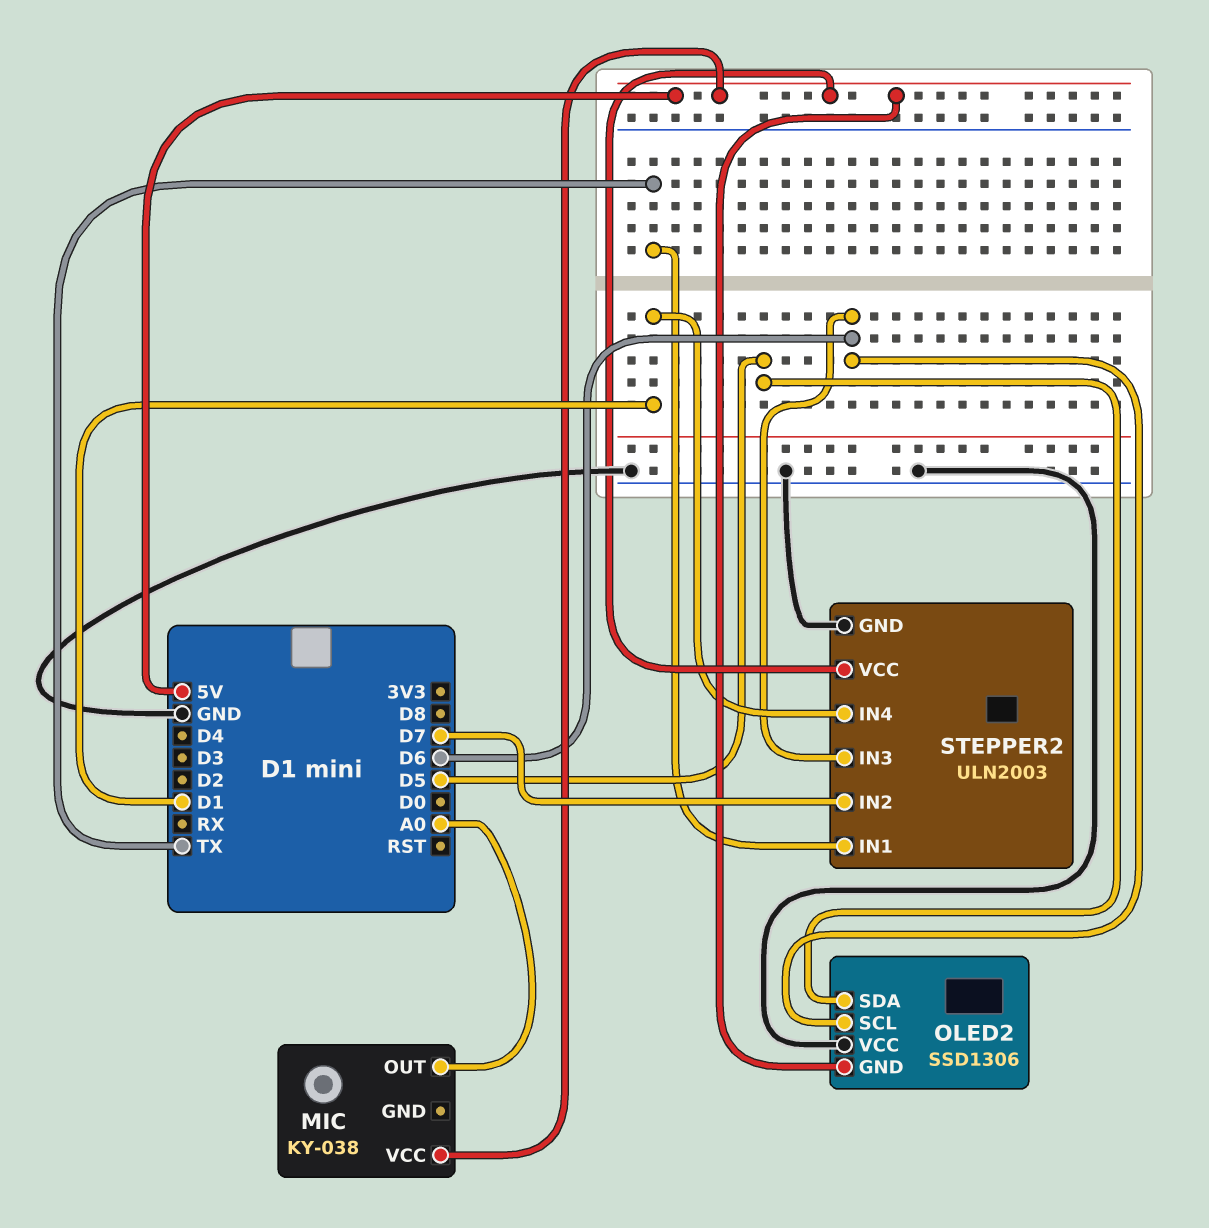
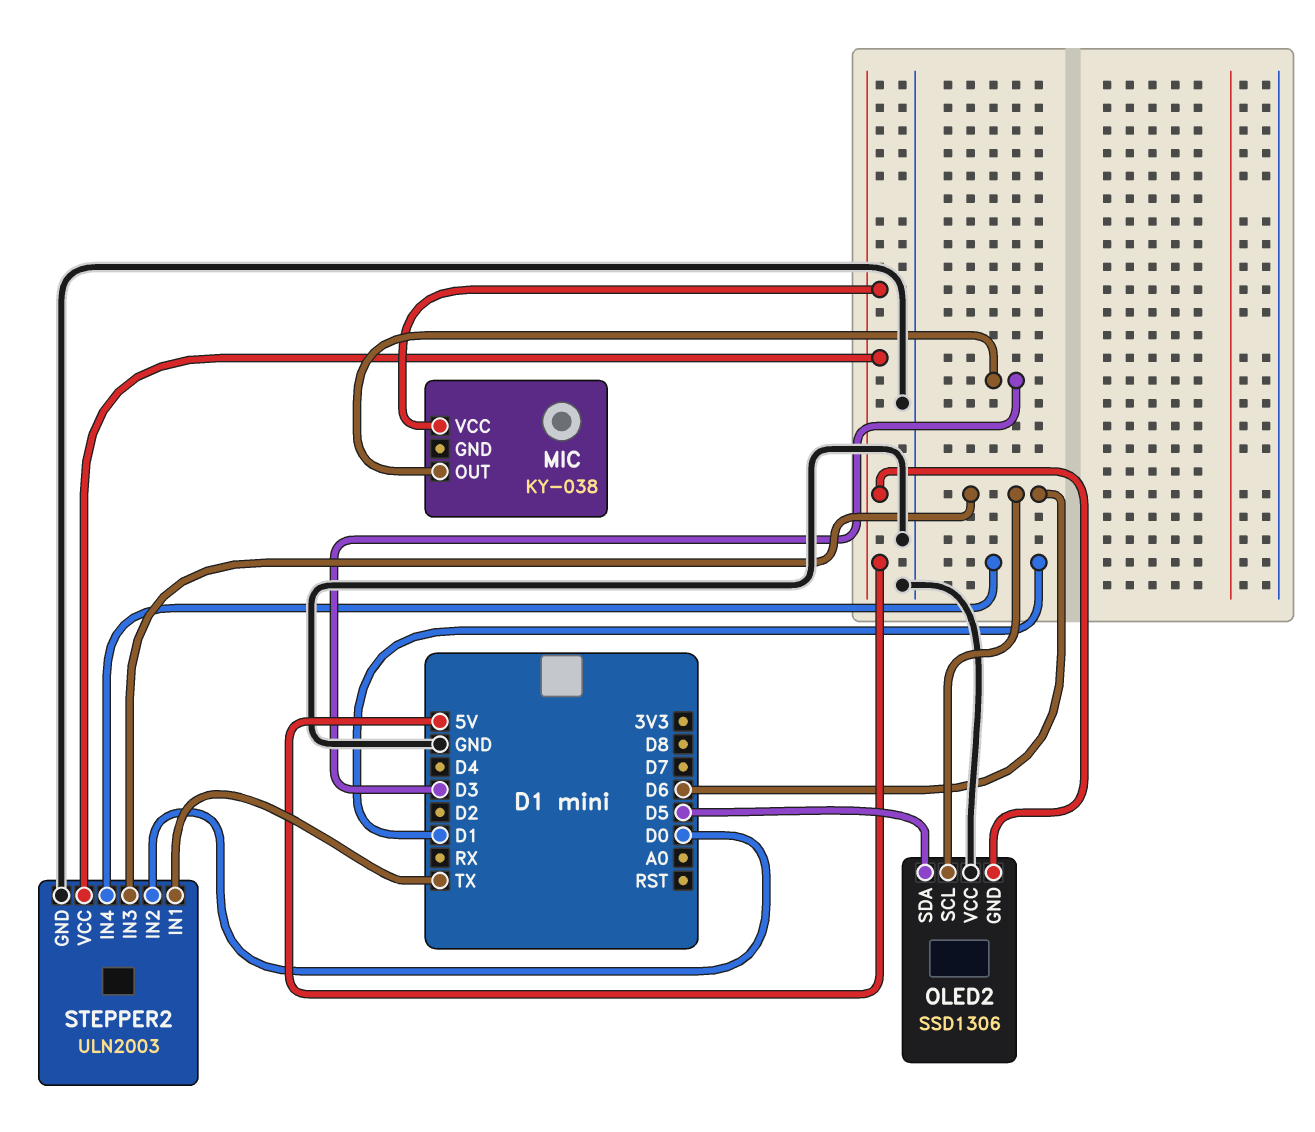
MIC pin OUT: A0 -> D3
STEPPER2 pin IN2: D7 -> D0

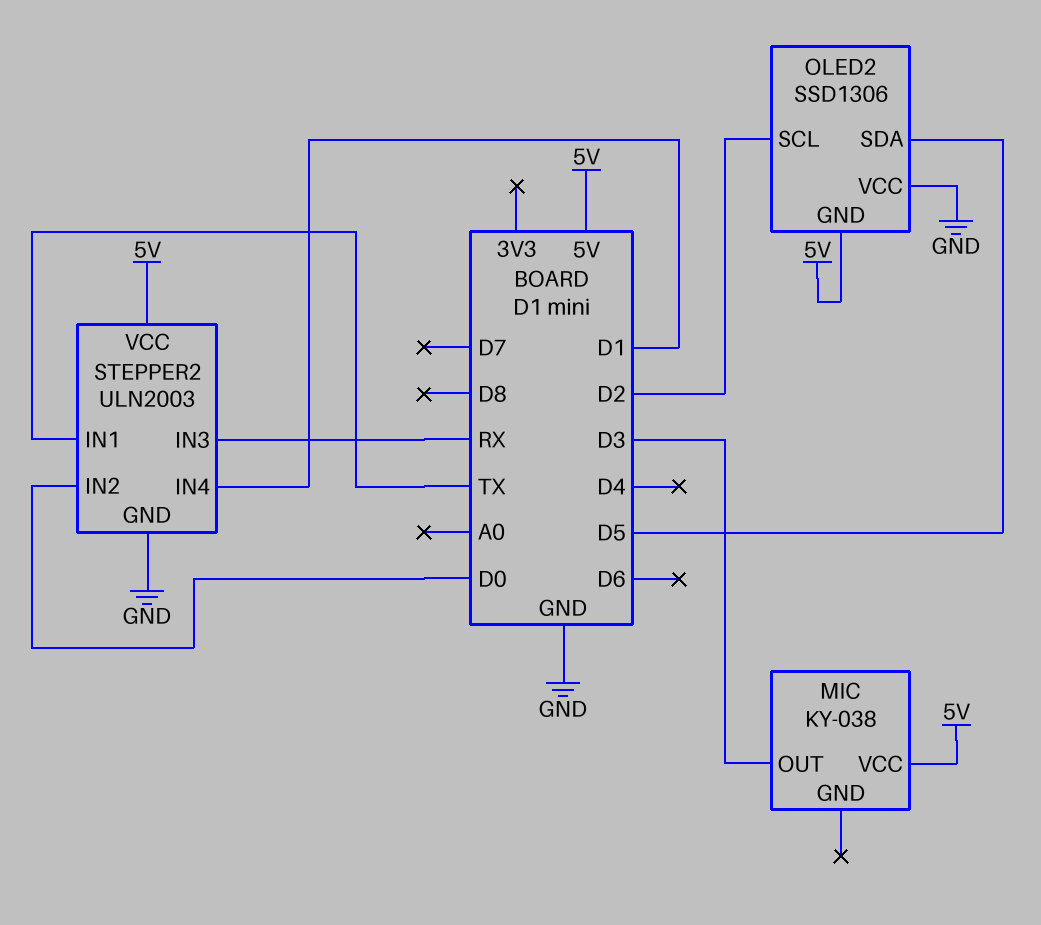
OLED2 pin SCL: D6 -> D2
STEPPER2 pin IN3: D6 -> RX

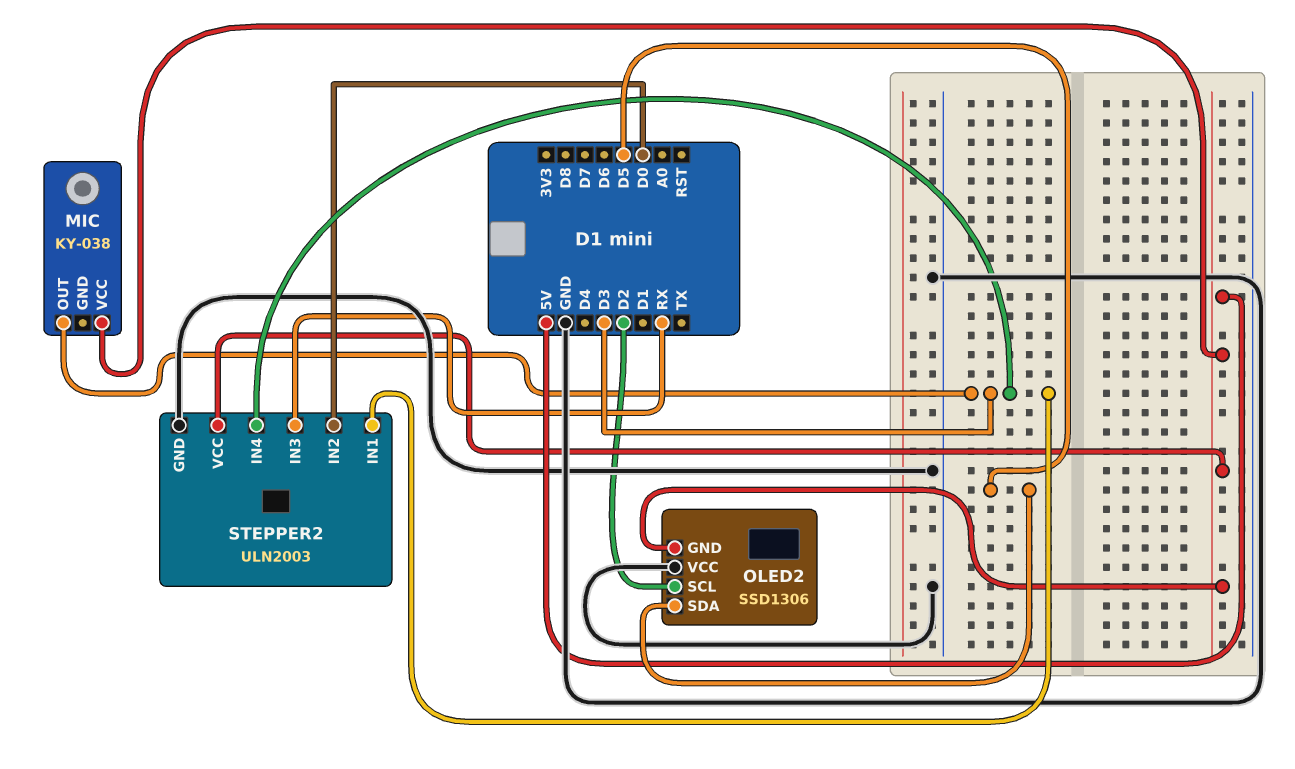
STEPPER2 pin IN1: TX -> D3
STEPPER2 pin IN4: D1 -> D3

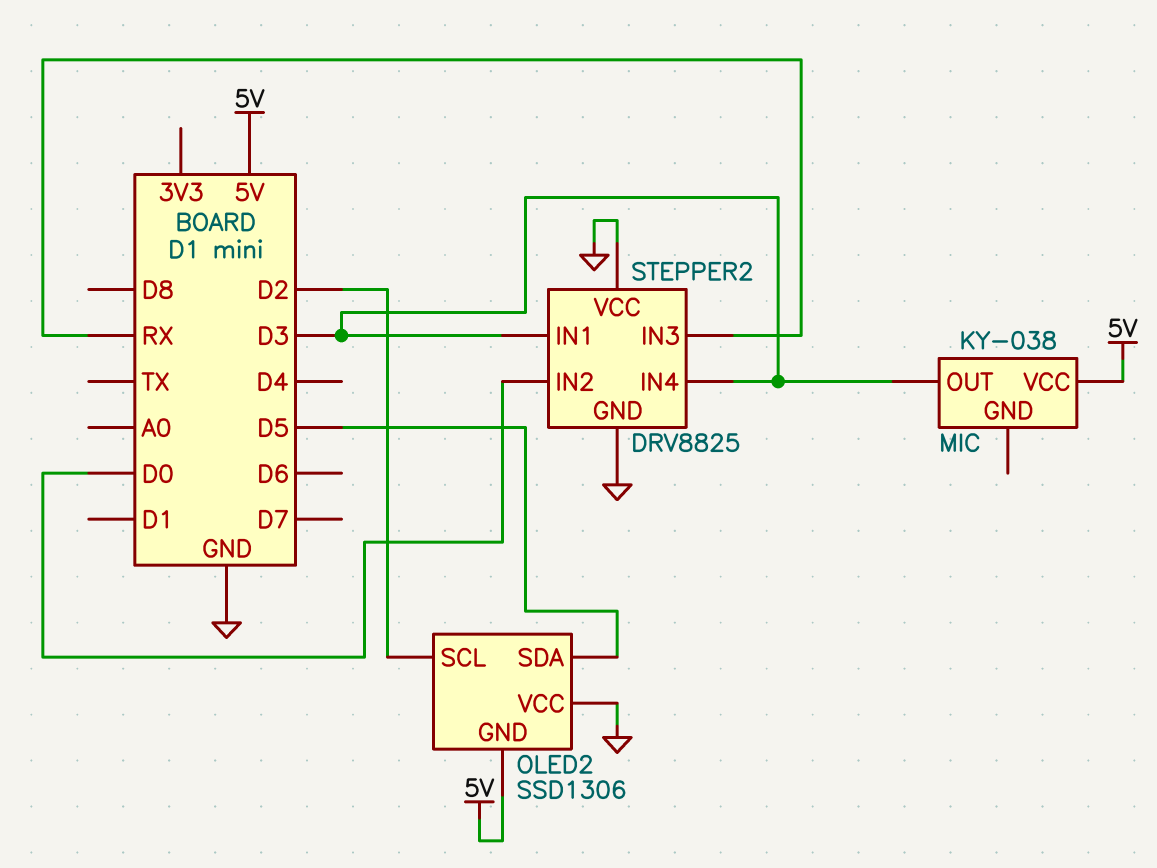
STEPPER2: ULN2003 -> DRV8825
STEPPER2 pin VCC: 5V -> GND

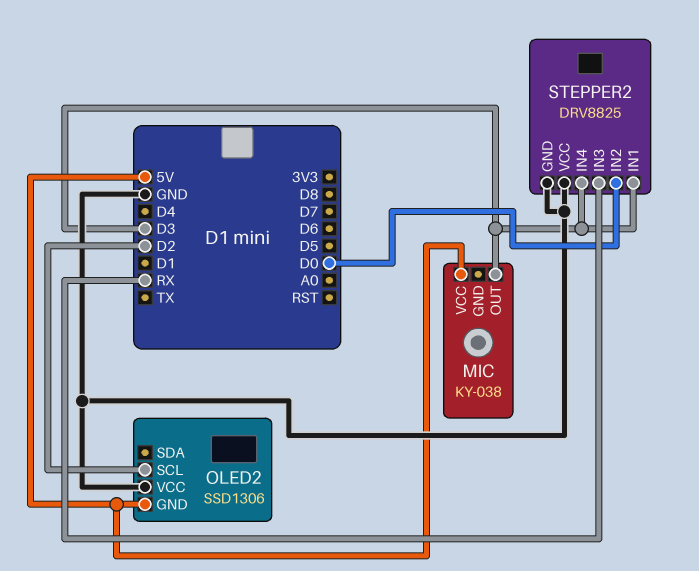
OLED2 pin SDA: D5 -> none

